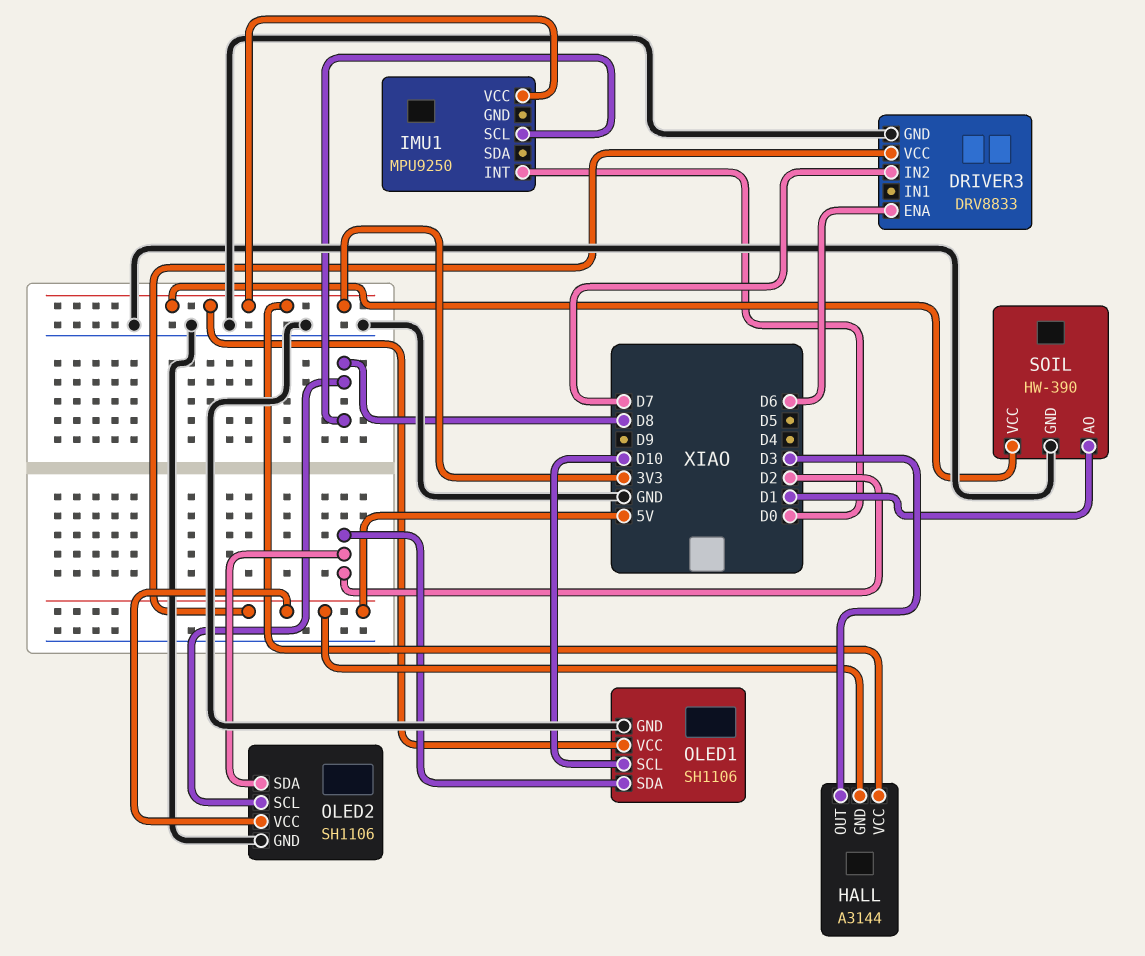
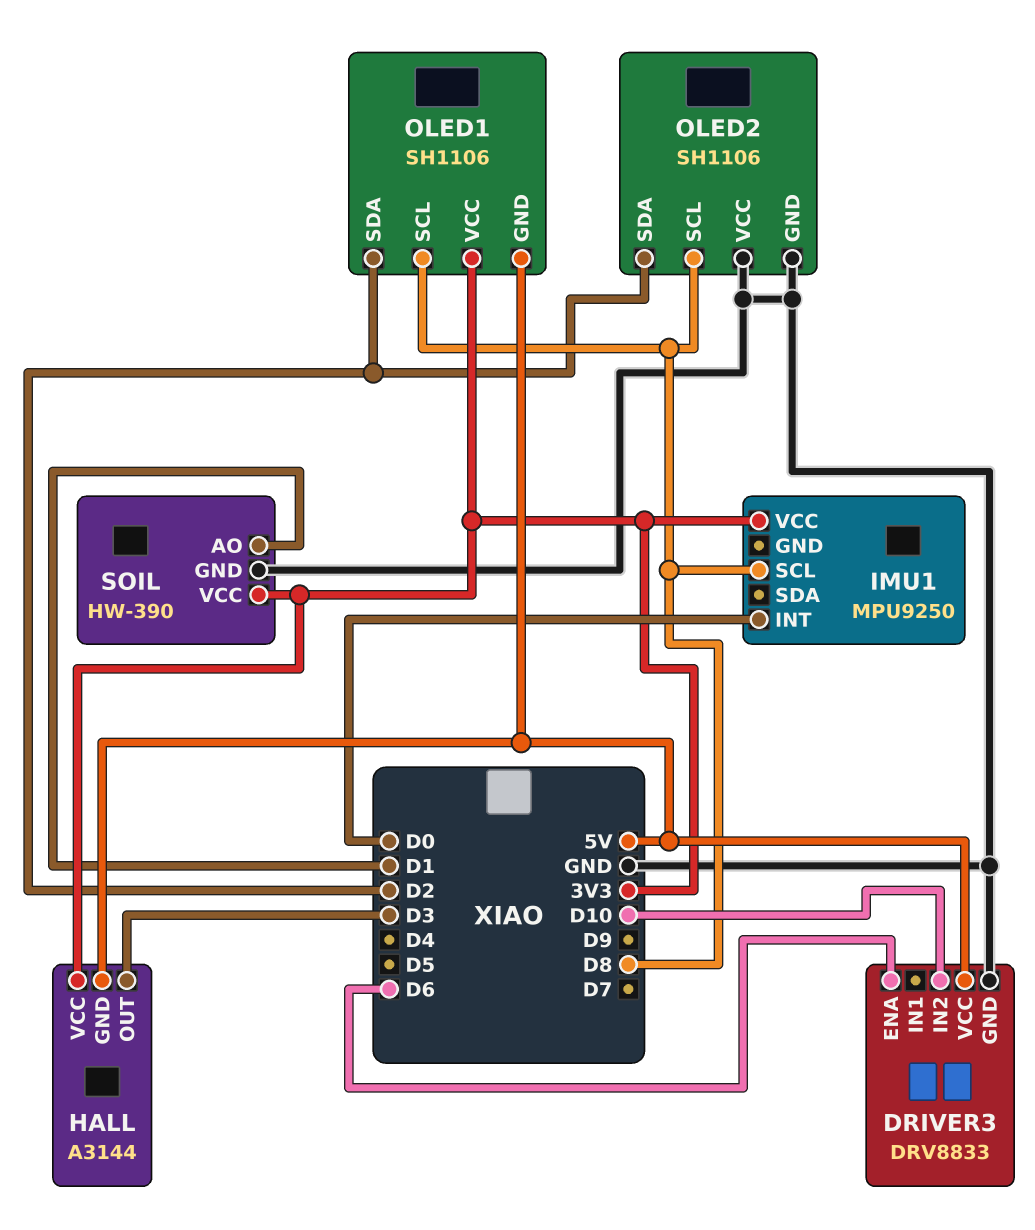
DRIVER3 pin IN2: D7 -> D10
OLED1 pin GND: GND -> 5V
OLED1 pin SCL: D10 -> D8
OLED2 pin VCC: 5V -> GND

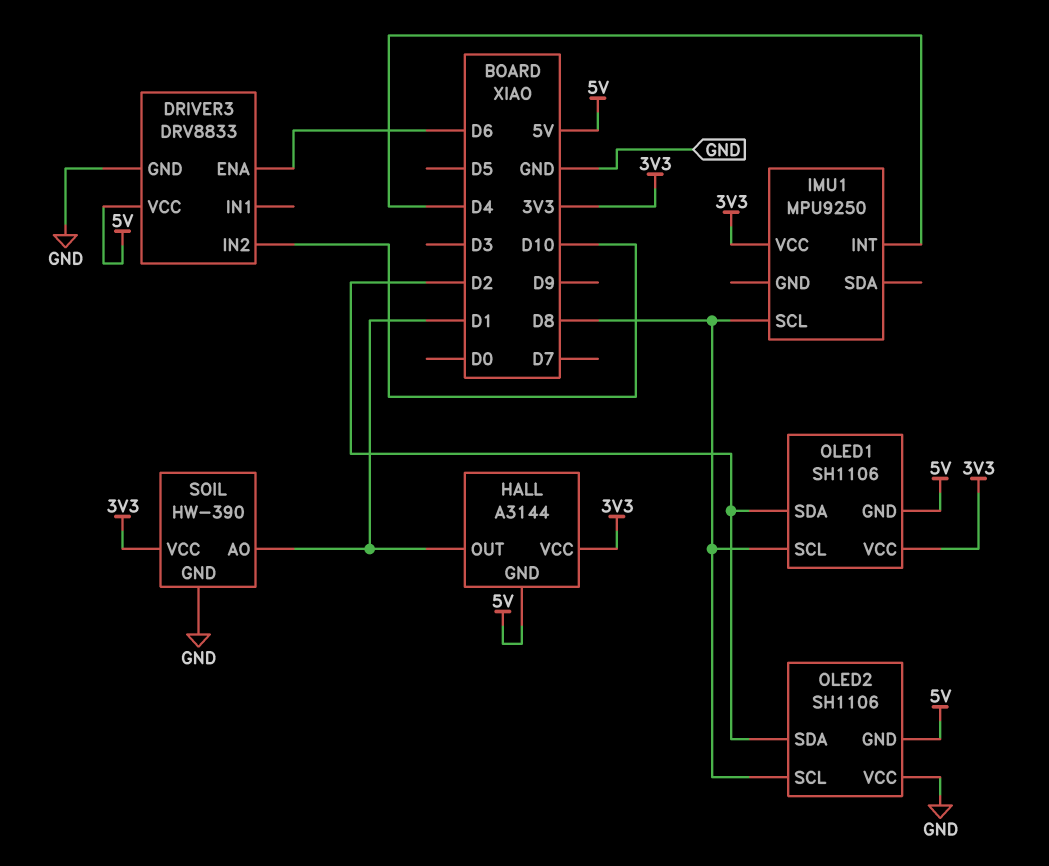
HALL pin OUT: D3 -> D1
IMU1 pin INT: D0 -> D4
OLED2 pin GND: GND -> 5V

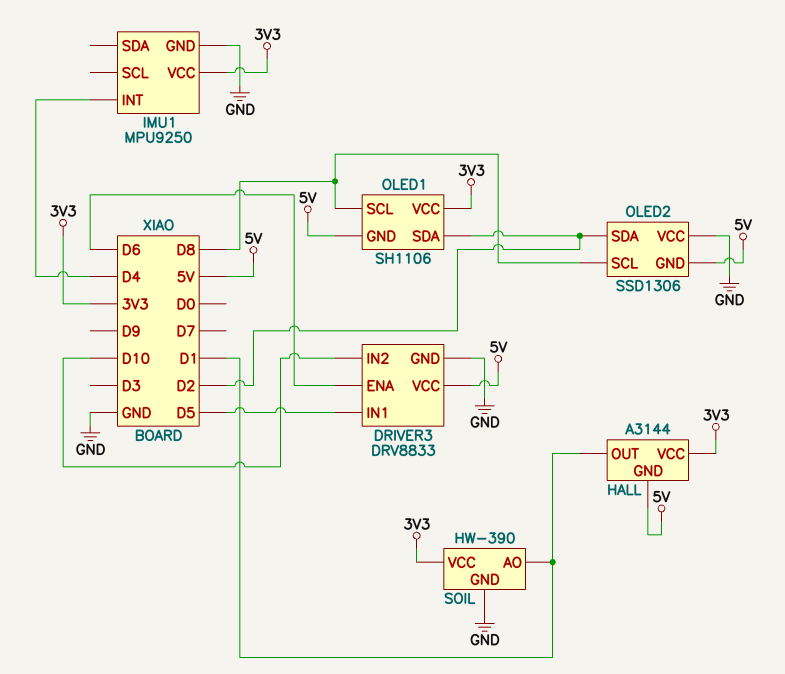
DRIVER3 pin IN1: none -> D5
IMU1 pin GND: none -> GND
IMU1 pin SCL: D8 -> none
OLED2: SH1106 -> SSD1306

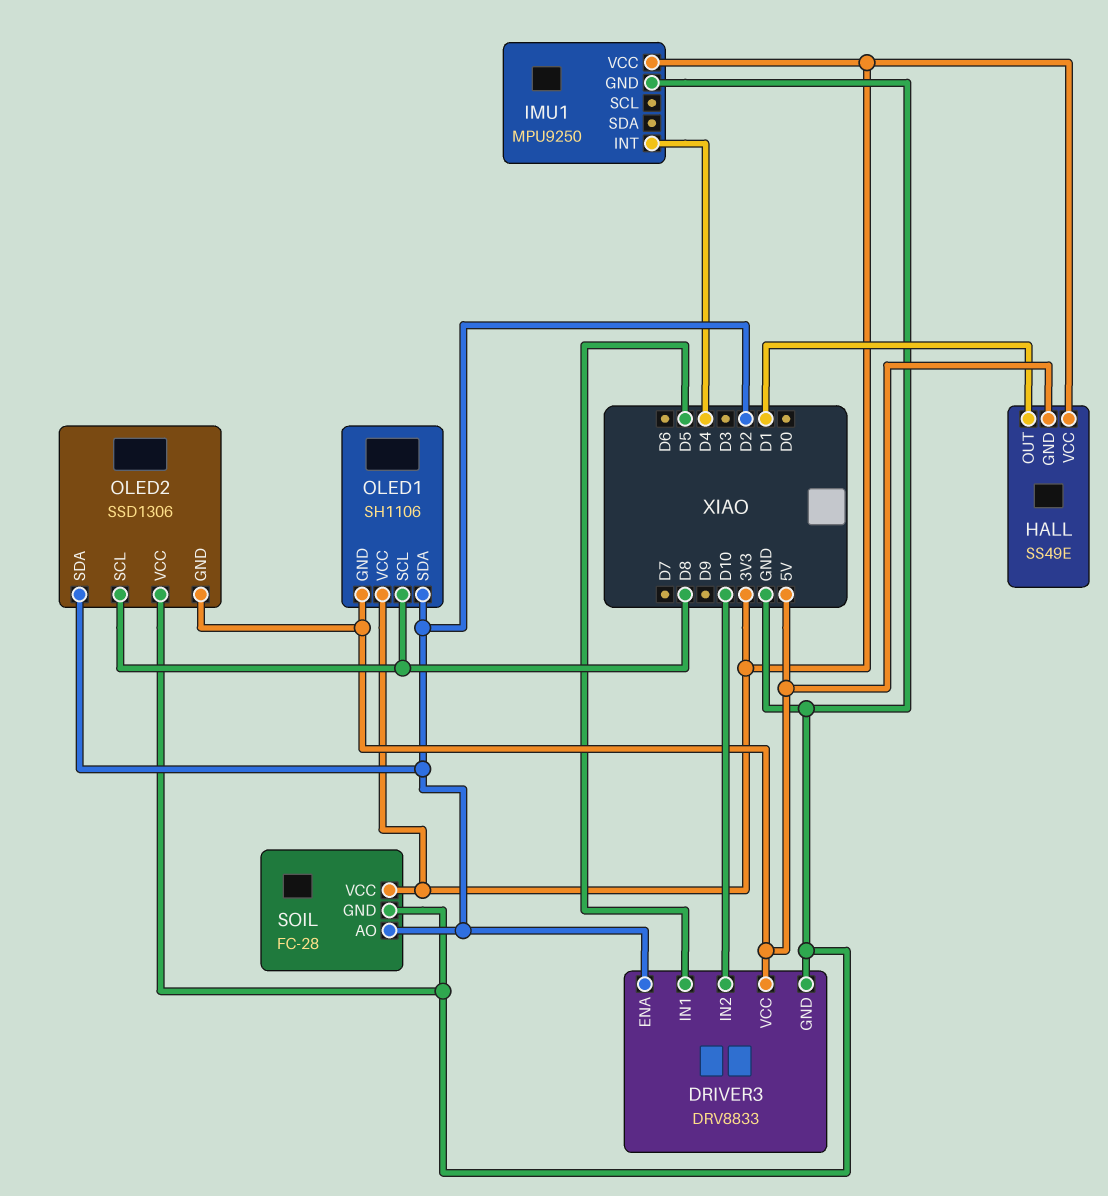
DRIVER3 pin ENA: D6 -> D2
HALL: A3144 -> SS49E
SOIL: HW-390 -> FC-28
SOIL pin AO: D1 -> D2

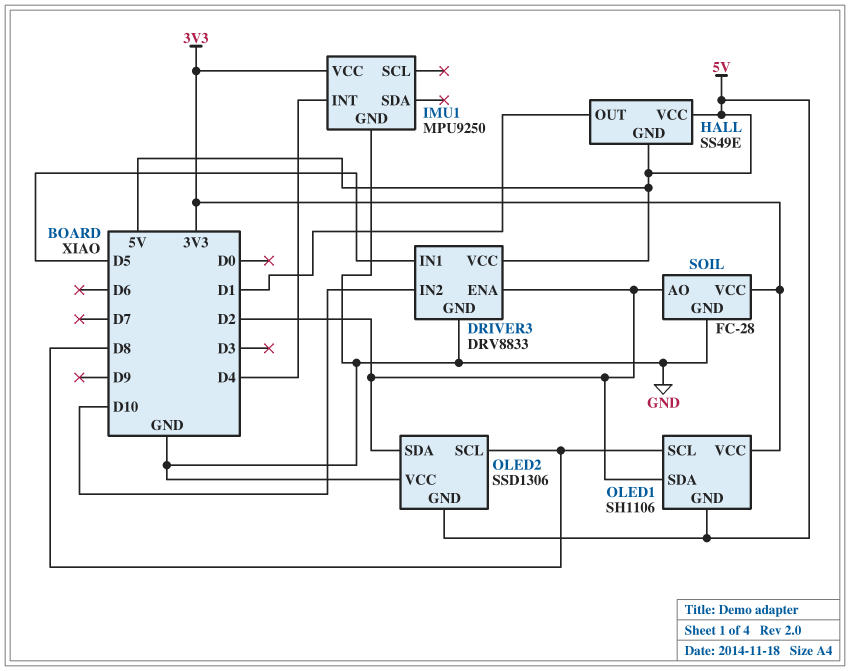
HALL pin VCC: 3V3 -> 5V

